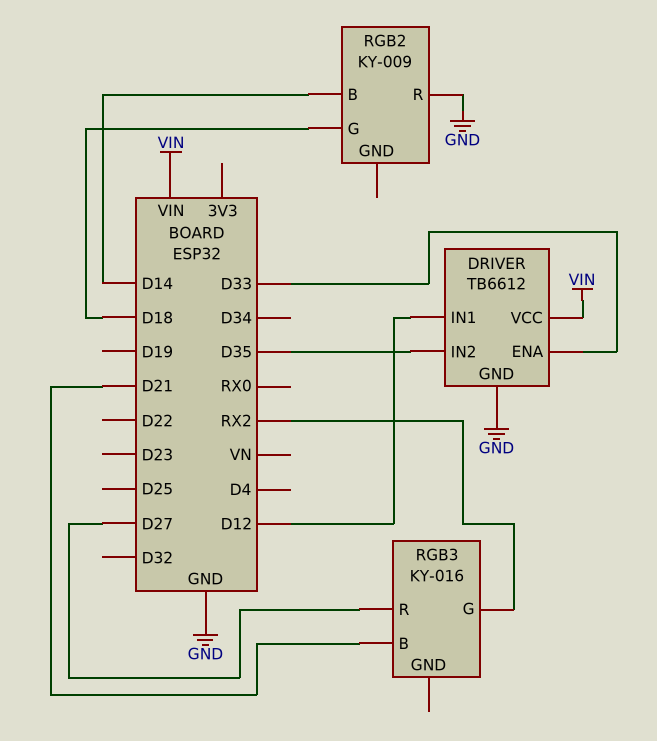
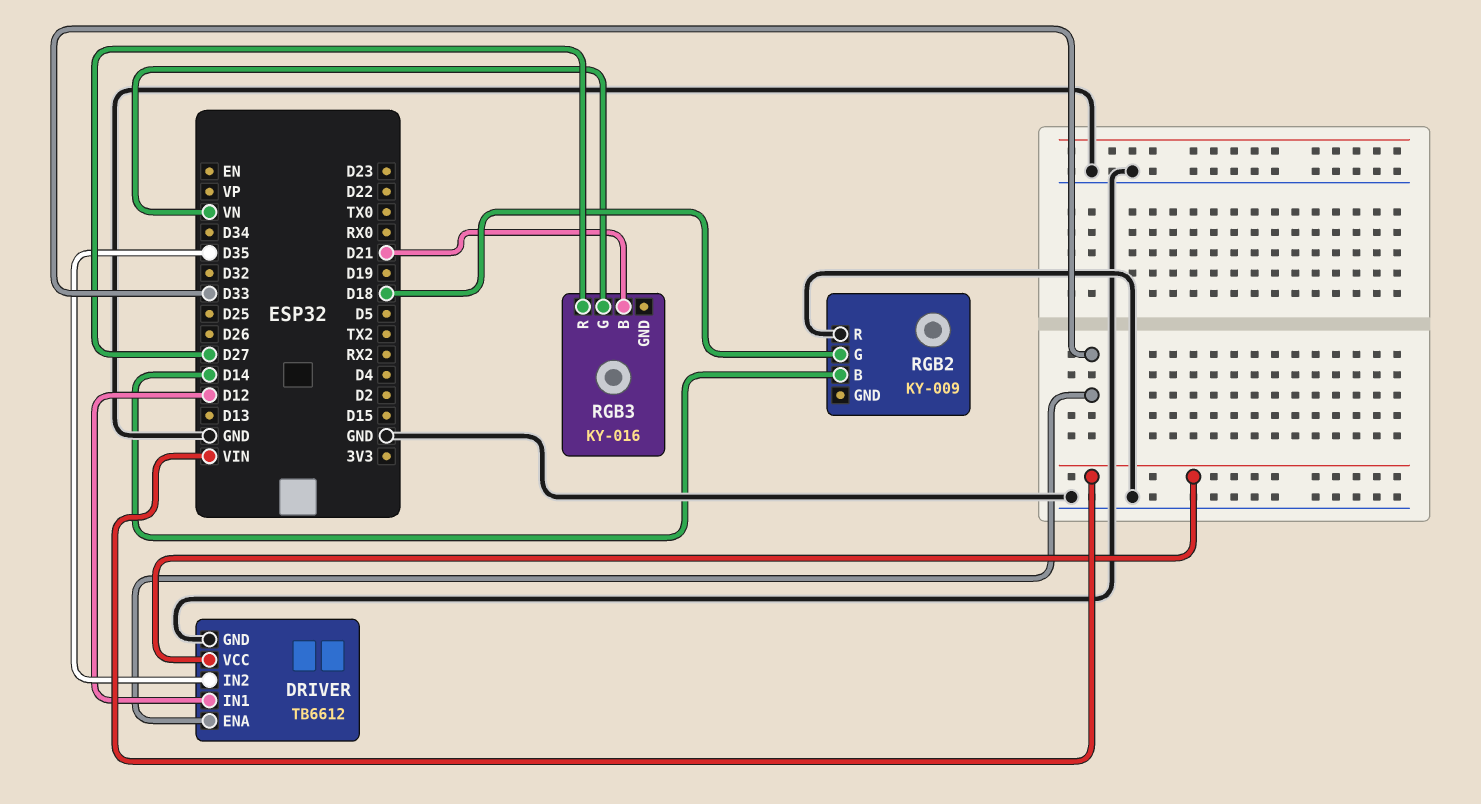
RGB3 pin G: RX2 -> VN

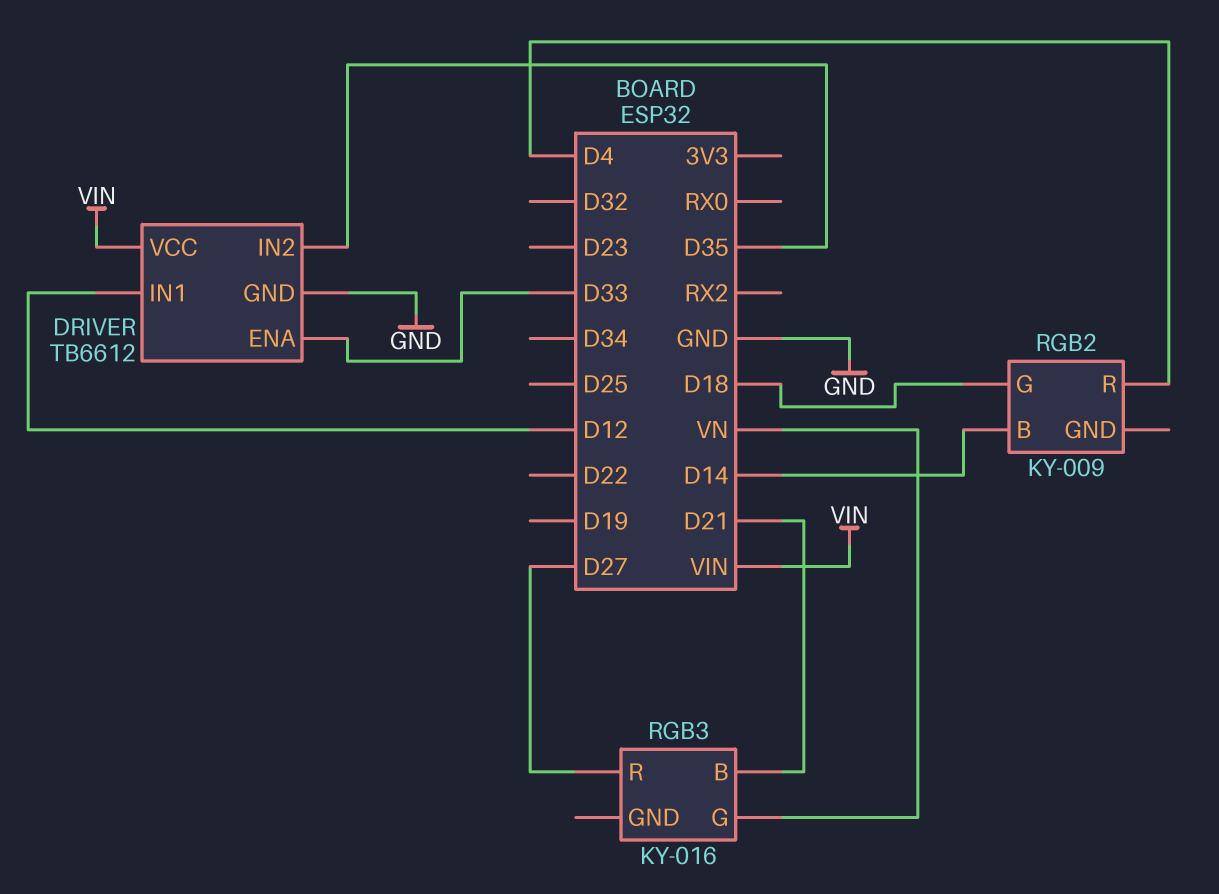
RGB2 pin R: GND -> D4

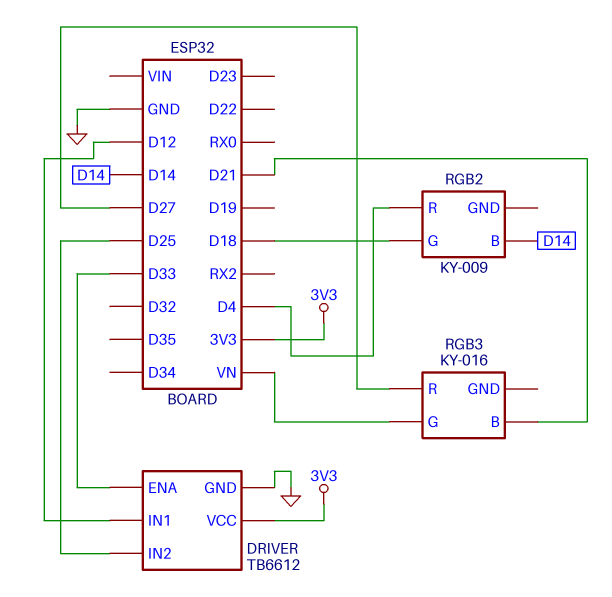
DRIVER pin IN2: D35 -> D25
DRIVER pin VCC: VIN -> 3V3

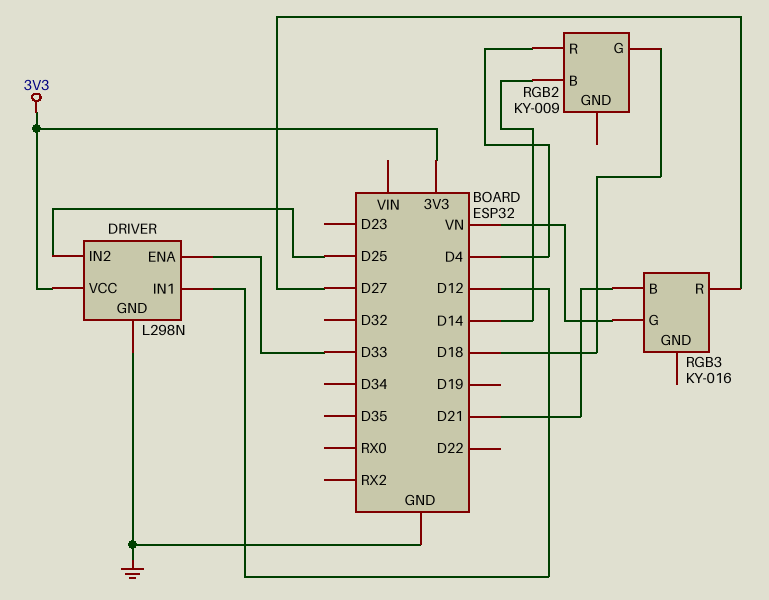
DRIVER: TB6612 -> L298N

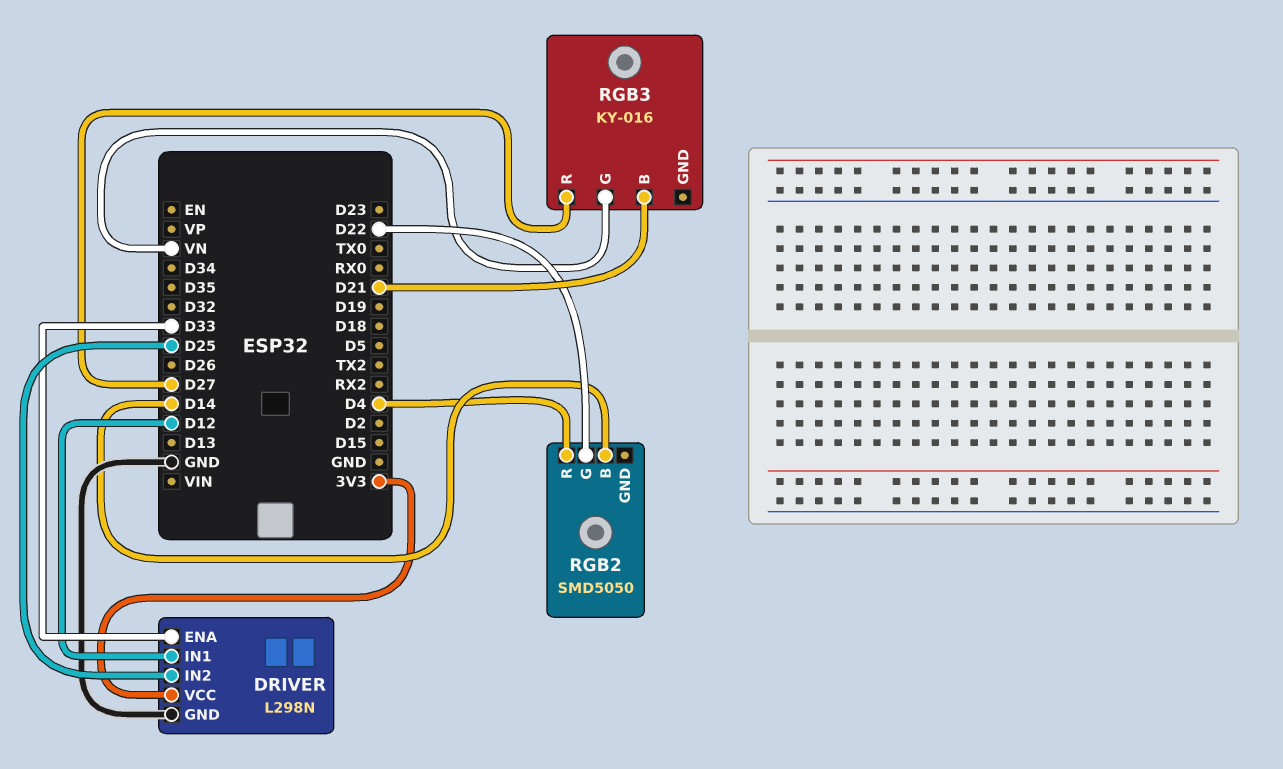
RGB2: KY-009 -> SMD5050
RGB2 pin G: D18 -> D22

